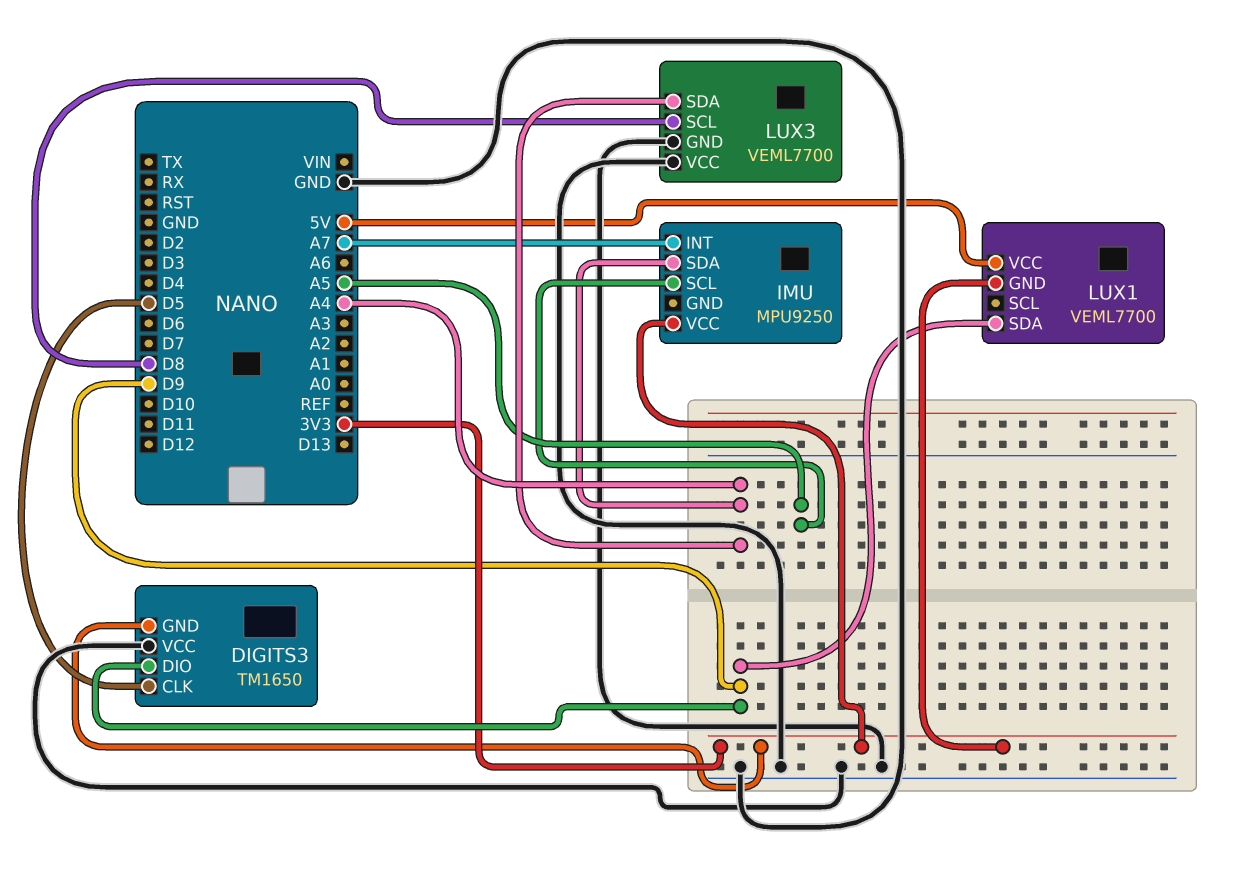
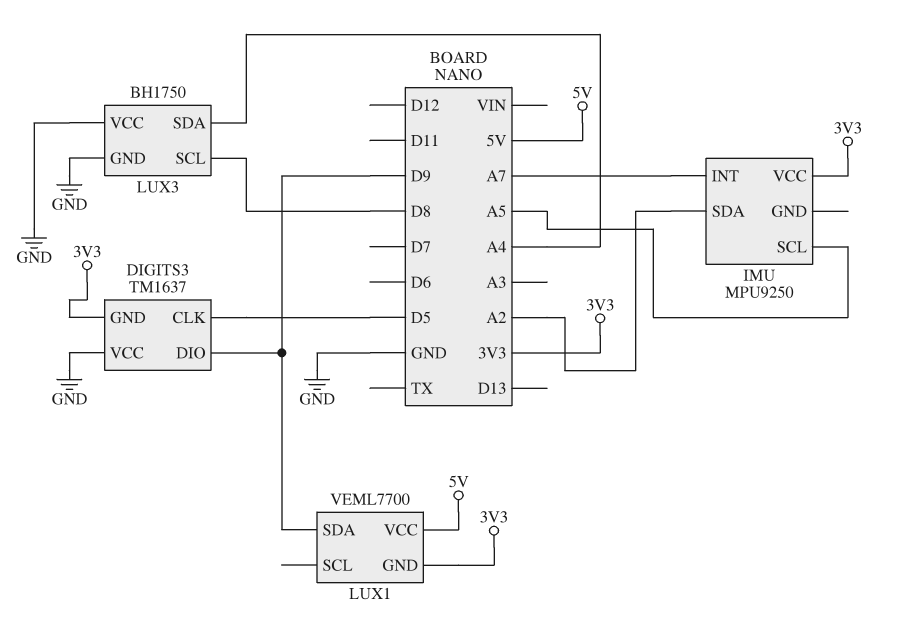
DIGITS3: TM1650 -> TM1637
IMU pin SDA: A4 -> A2
LUX3: VEML7700 -> BH1750

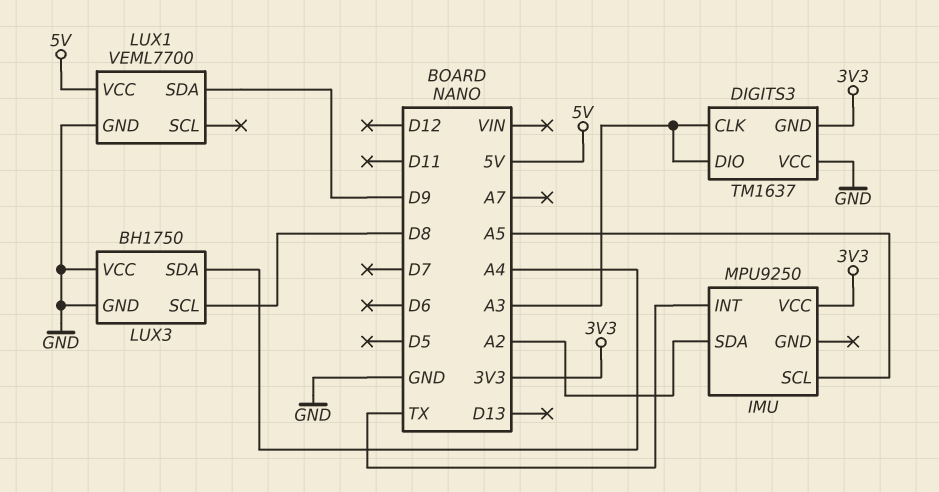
DIGITS3 pin CLK: D5 -> A3
DIGITS3 pin DIO: D9 -> A3
IMU pin INT: A7 -> TX
LUX1 pin GND: 3V3 -> GND

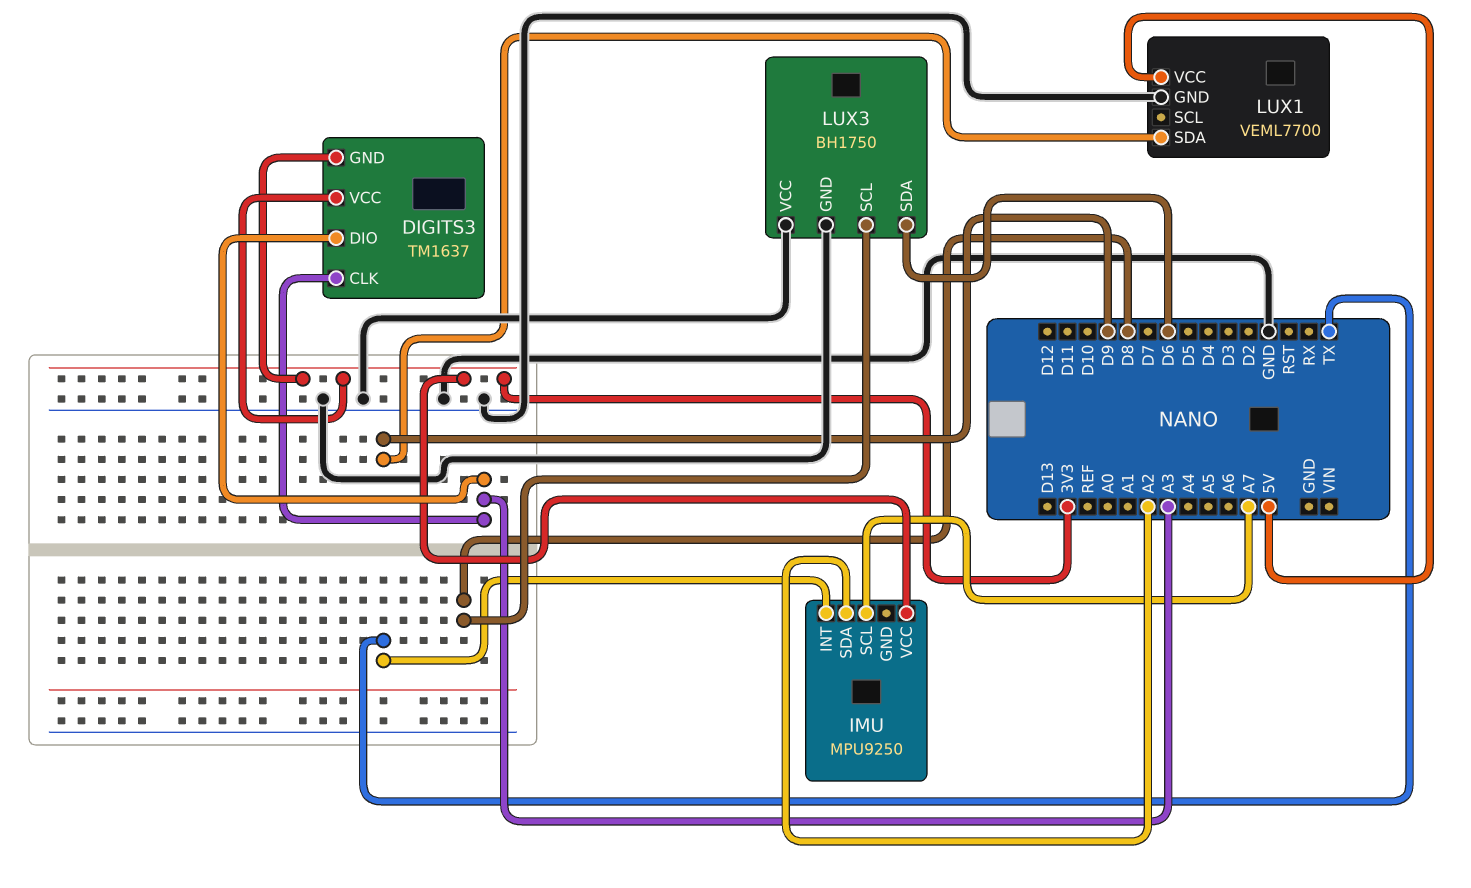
DIGITS3 pin VCC: GND -> 3V3
IMU pin SCL: A5 -> A7
LUX3 pin SDA: A4 -> D6

